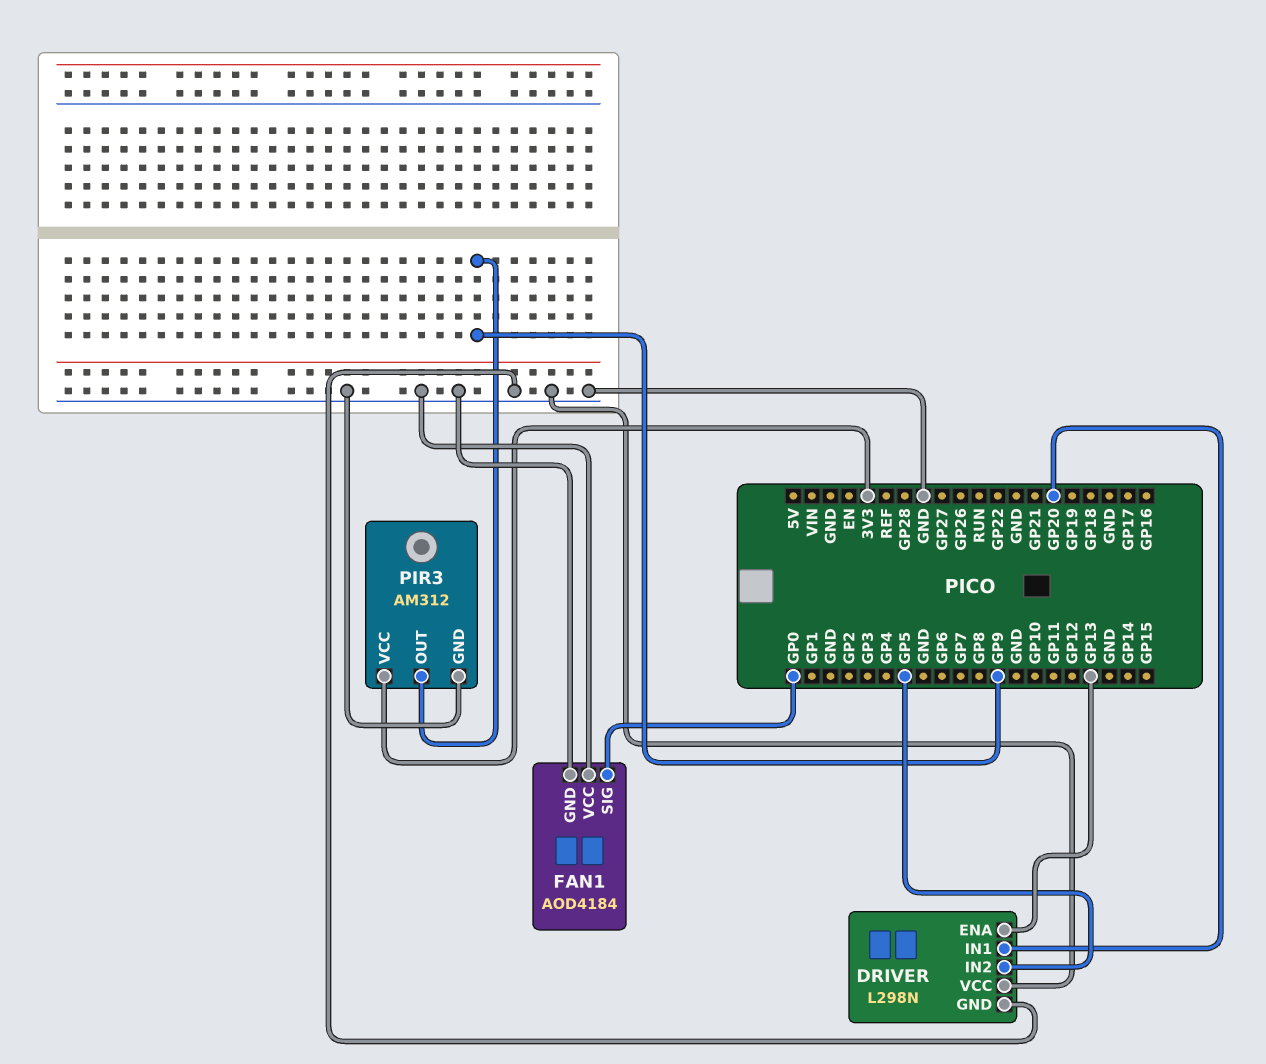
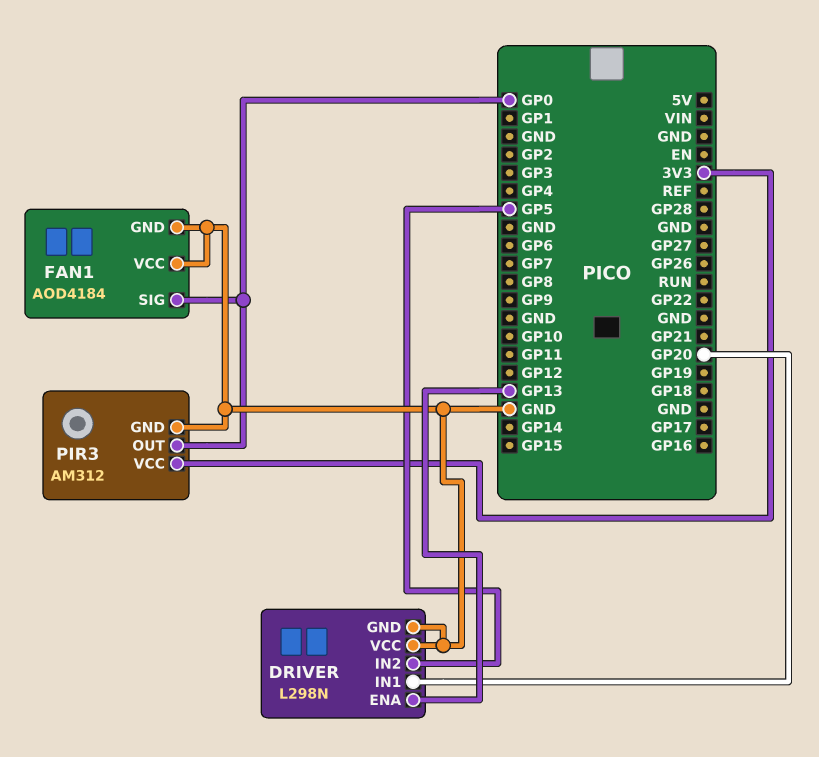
PIR3 pin OUT: GP9 -> GP0

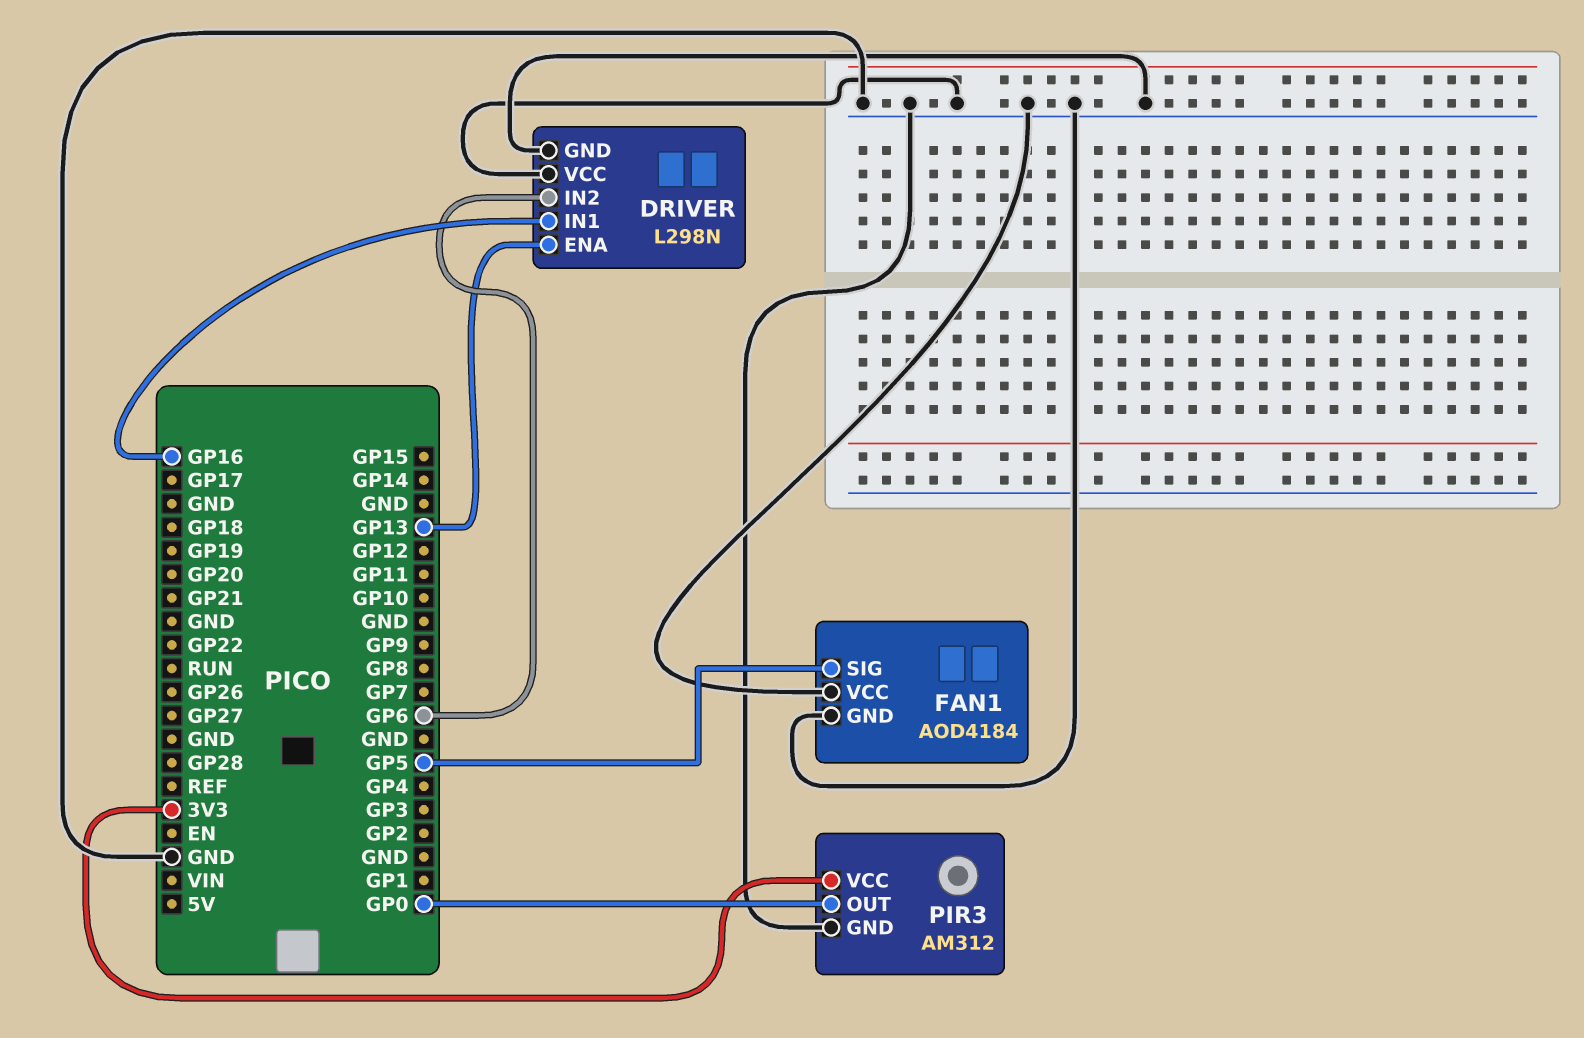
DRIVER pin IN1: GP20 -> GP16
DRIVER pin IN2: GP5 -> GP6
FAN1 pin SIG: GP0 -> GP5

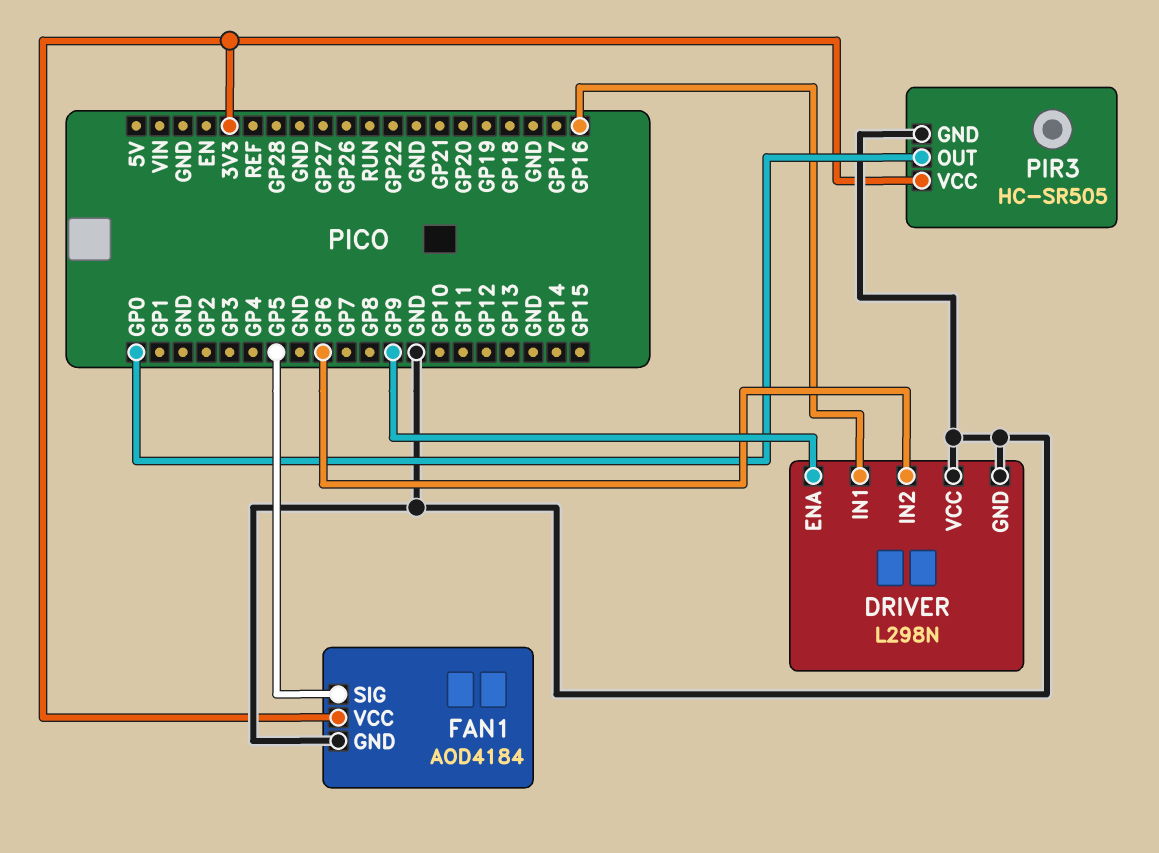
DRIVER pin ENA: GP13 -> GP9
FAN1 pin VCC: GND -> 3V3
PIR3: AM312 -> HC-SR505

